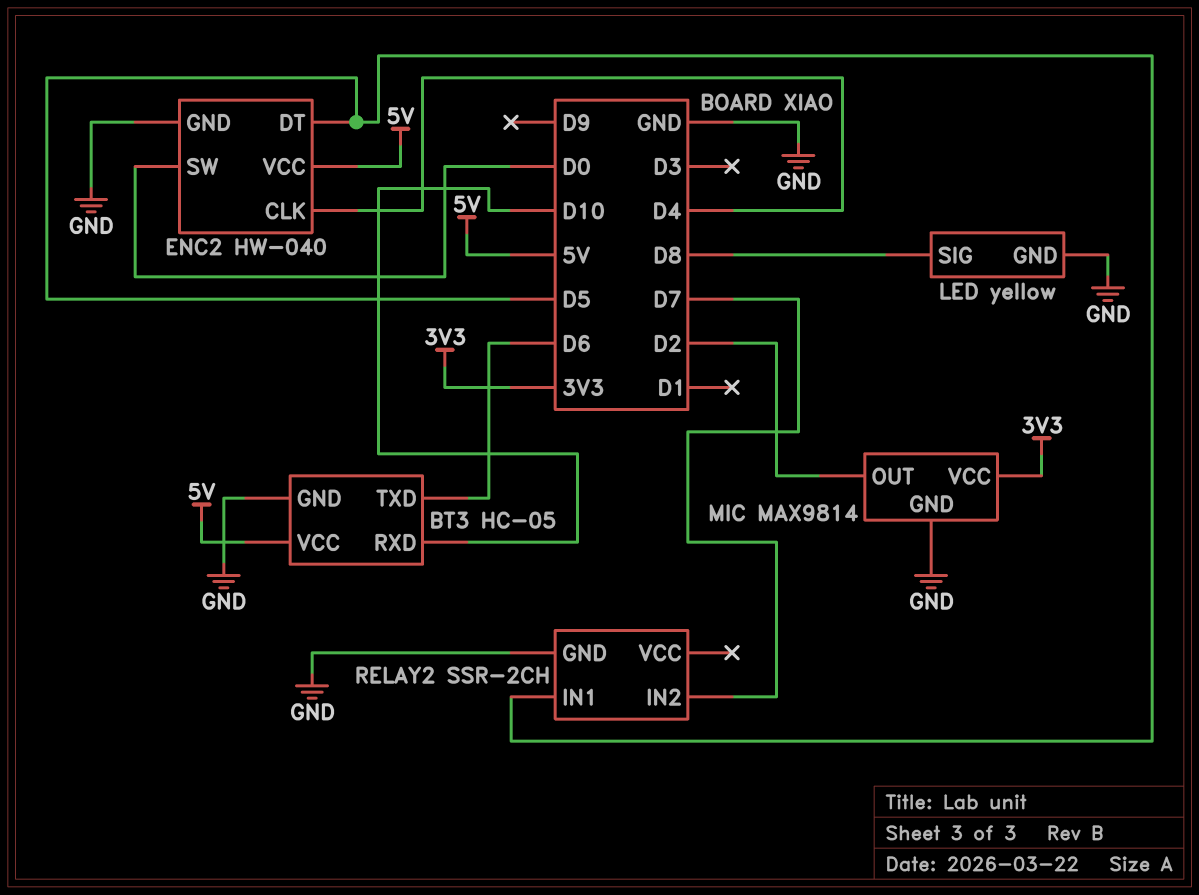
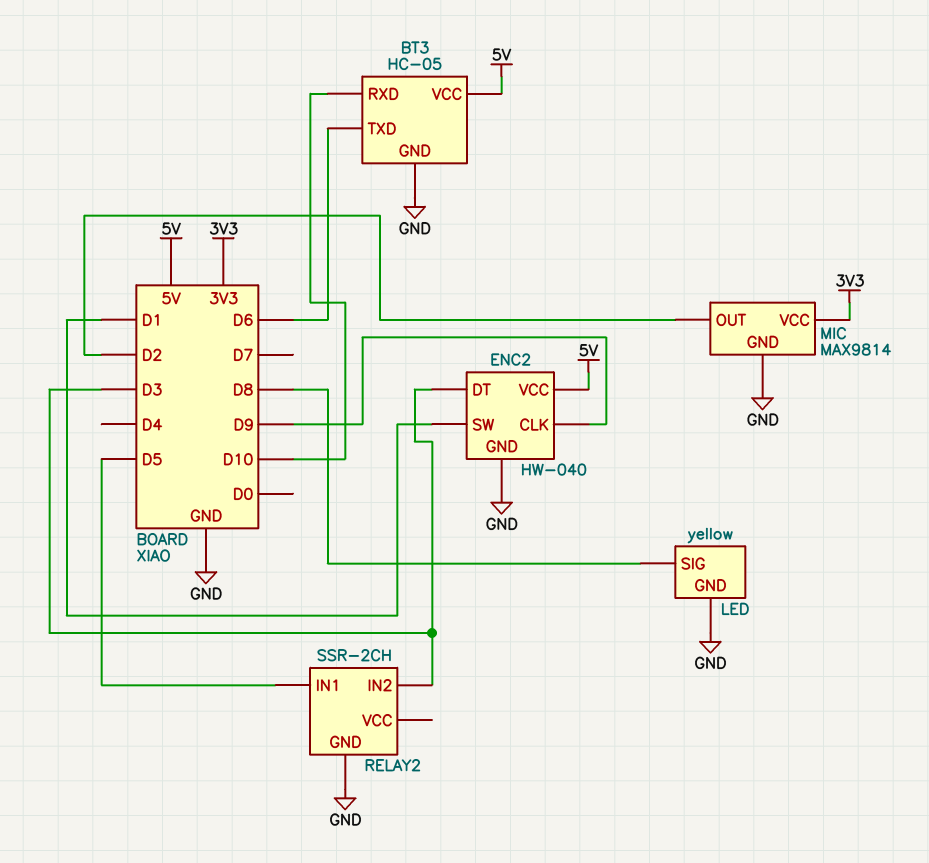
ENC2 pin CLK: D4 -> D9
ENC2 pin DT: D5 -> D3
ENC2 pin SW: D0 -> D1
RELAY2 pin IN2: D7 -> D3

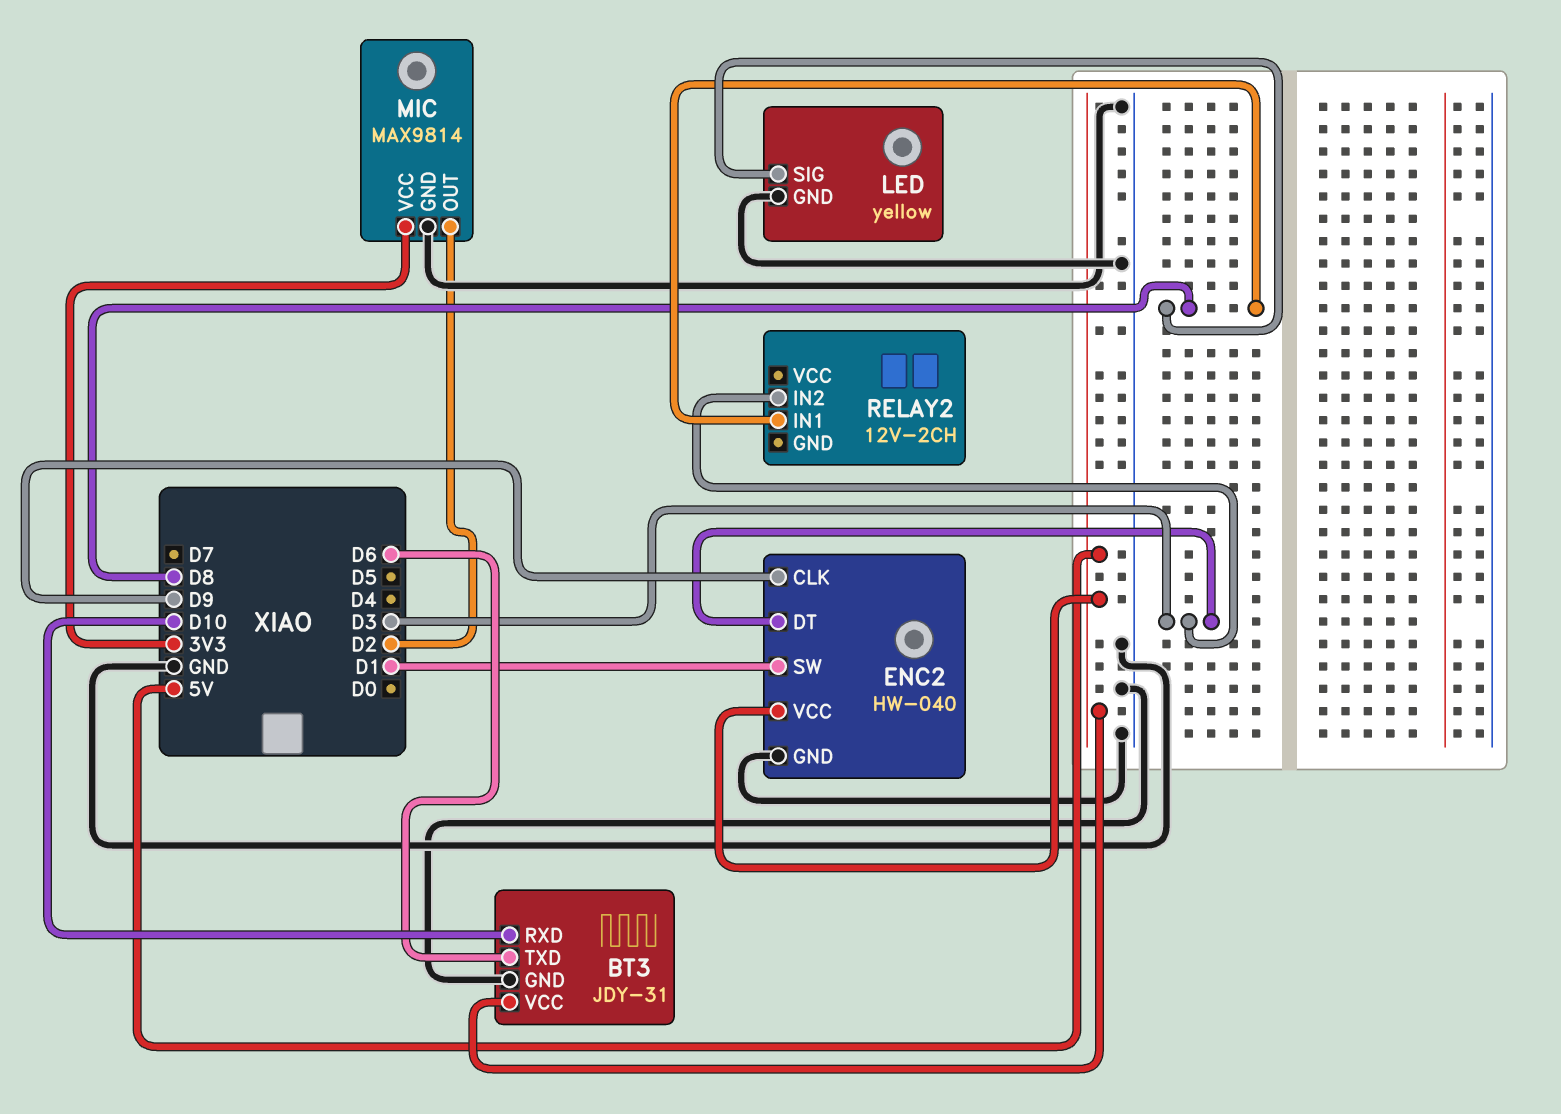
BT3: HC-05 -> JDY-31
RELAY2: SSR-2CH -> 12V-2CH
RELAY2 pin GND: GND -> none
RELAY2 pin IN1: D5 -> D8

